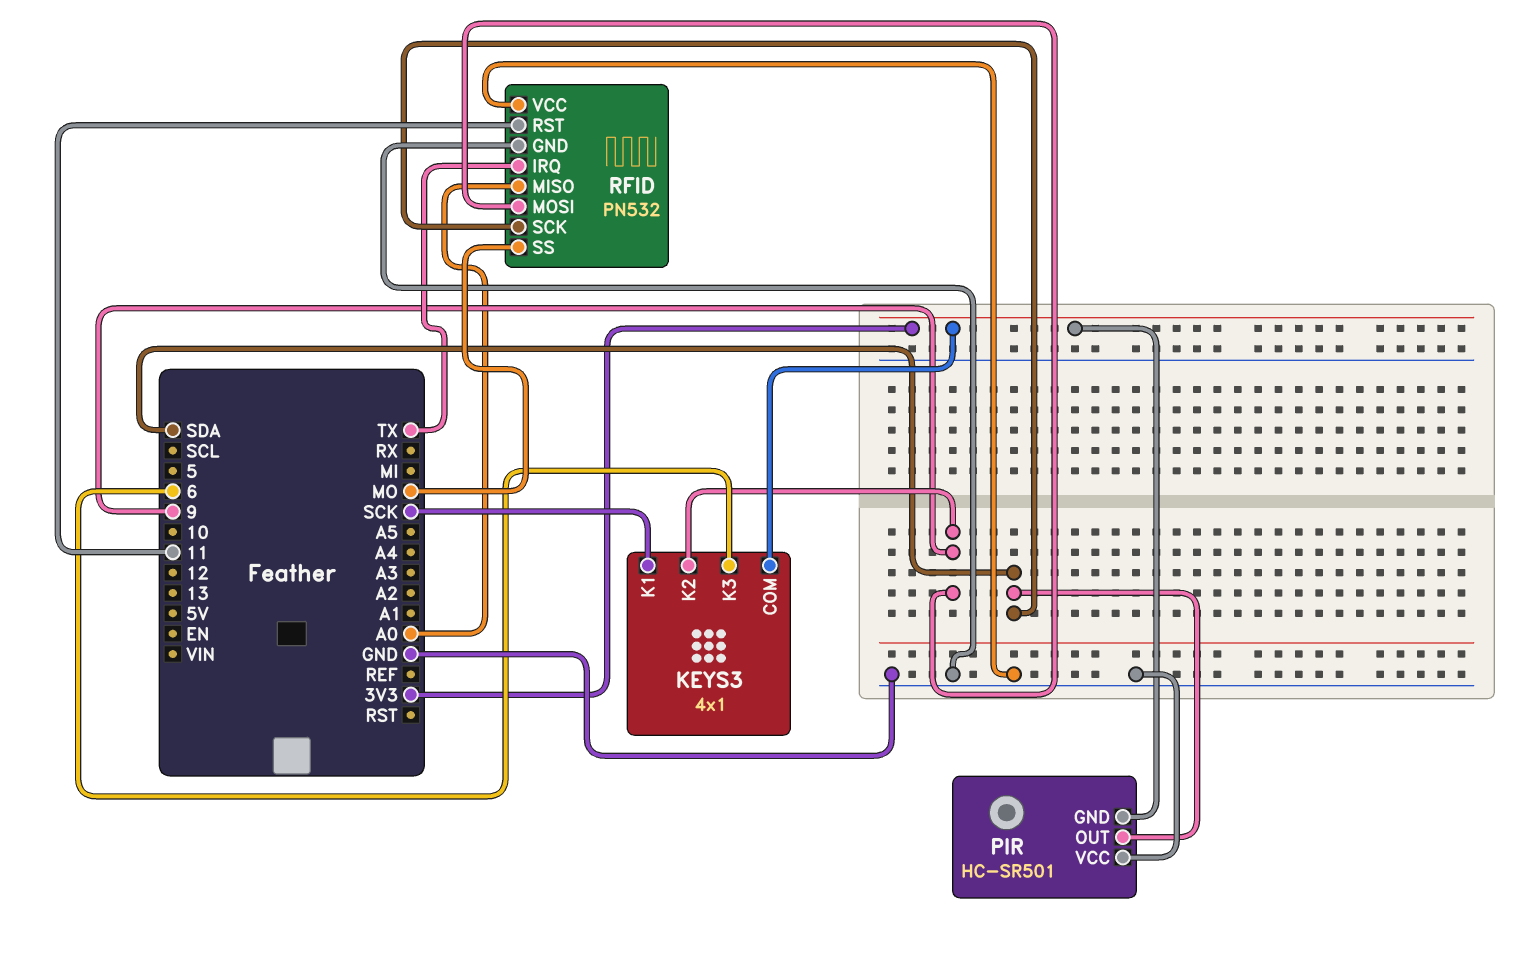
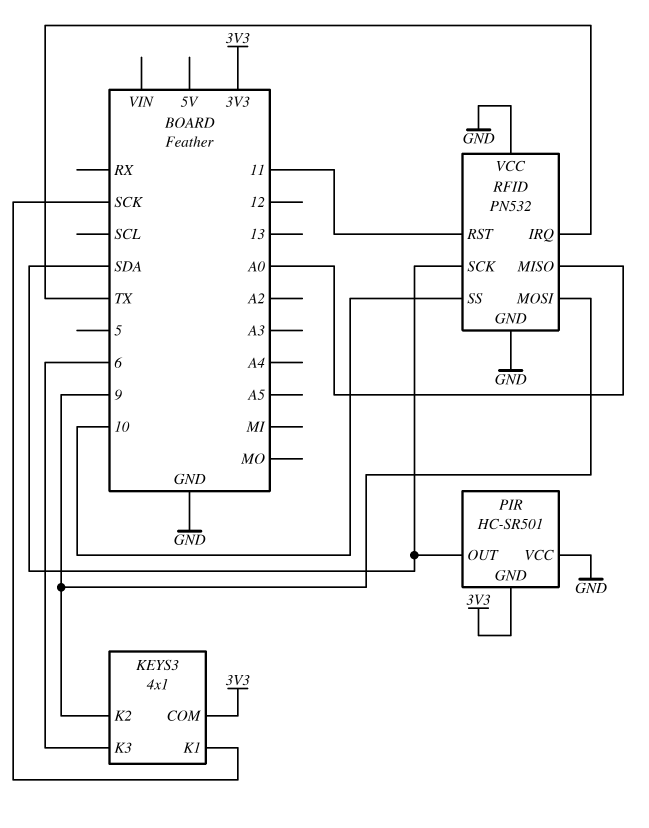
RFID pin SS: MO -> 10

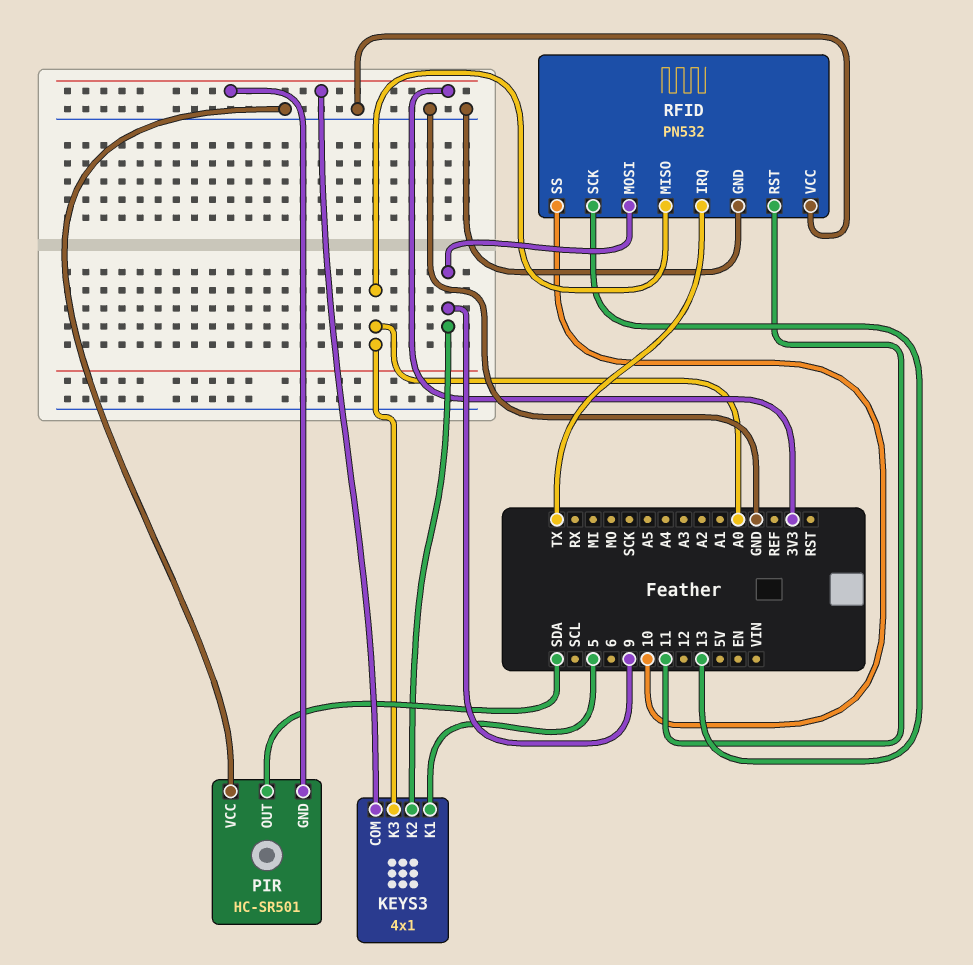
KEYS3 pin K1: SCK -> 5
KEYS3 pin K3: 6 -> A0
RFID pin SCK: SDA -> 13

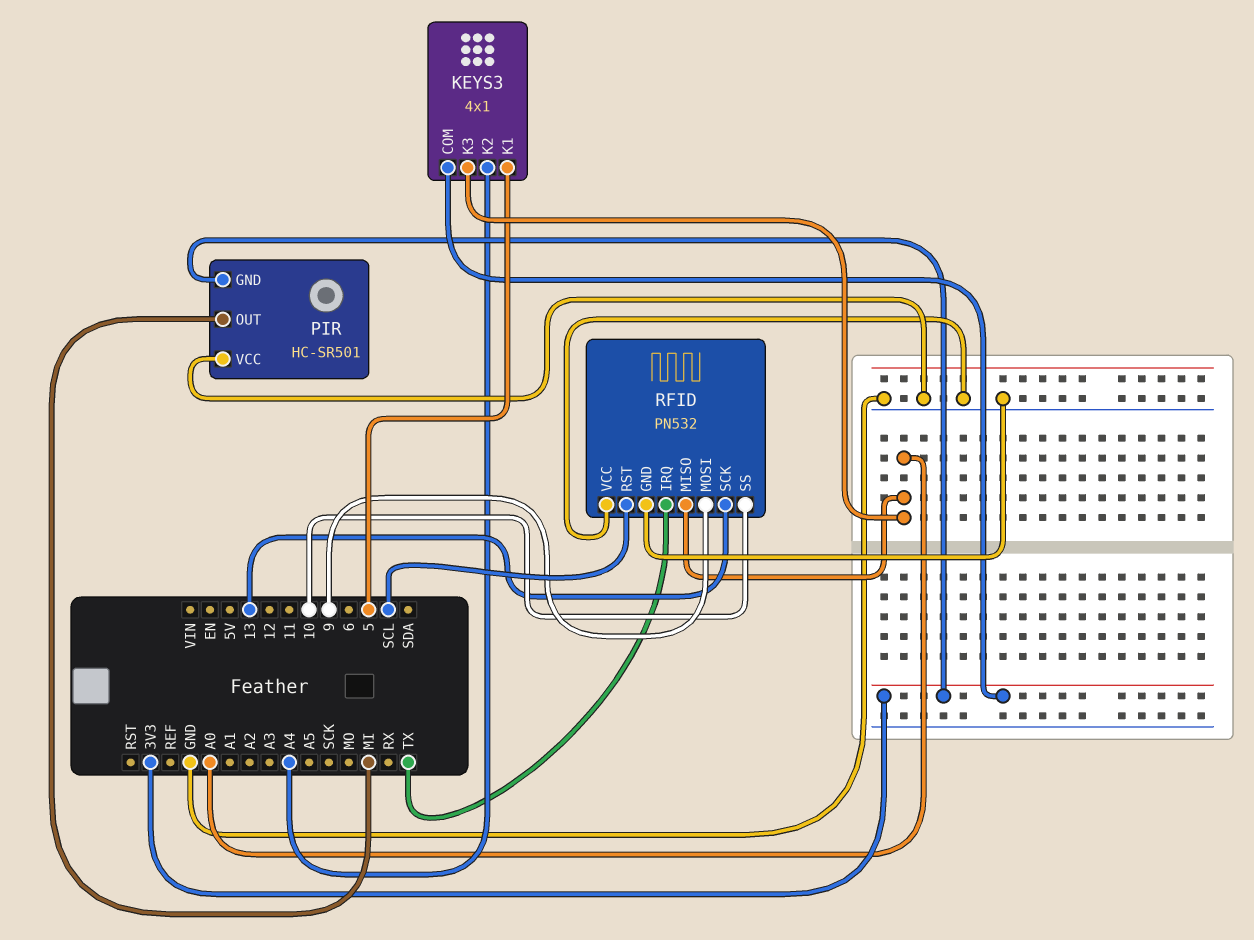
KEYS3 pin K2: 9 -> A4
PIR pin OUT: SDA -> MI
RFID pin RST: 11 -> SCL

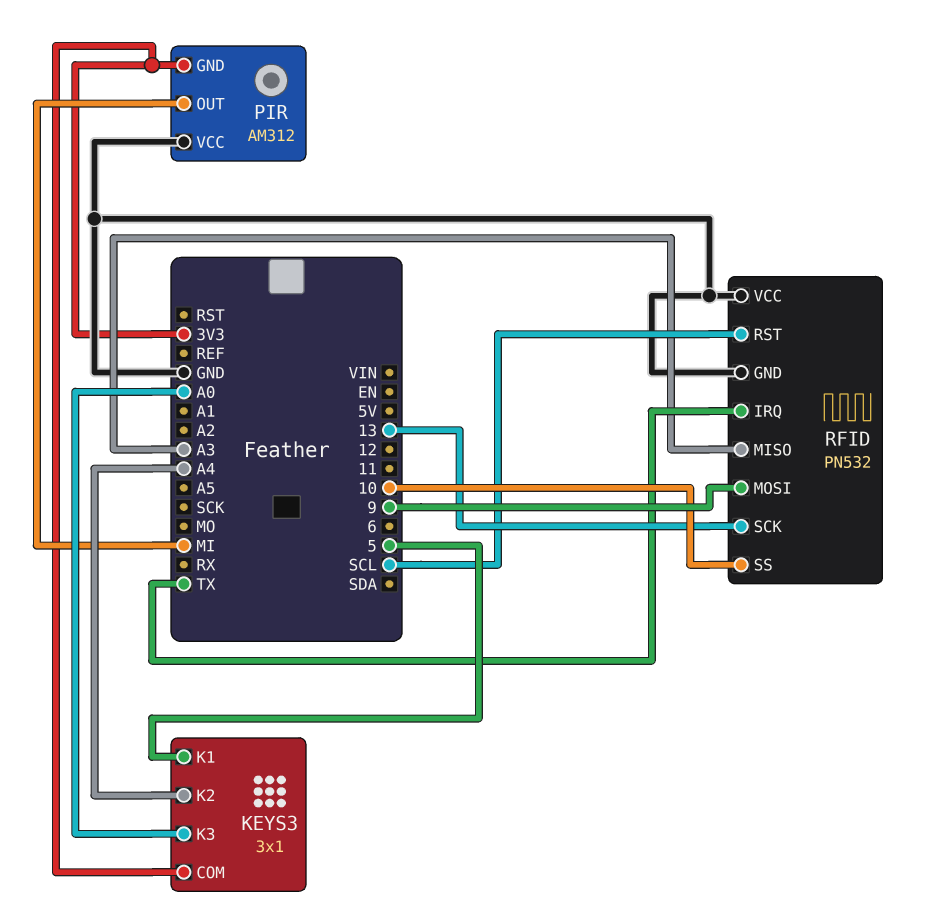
KEYS3: 4x1 -> 3x1
PIR: HC-SR501 -> AM312
RFID pin MISO: A0 -> A3

